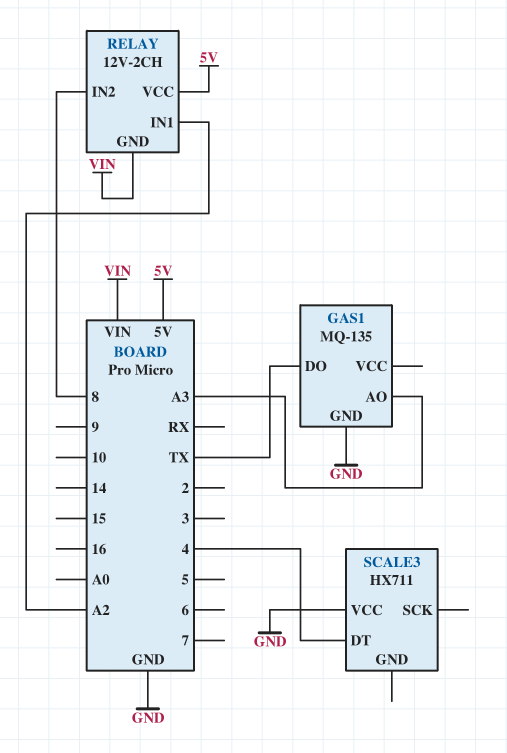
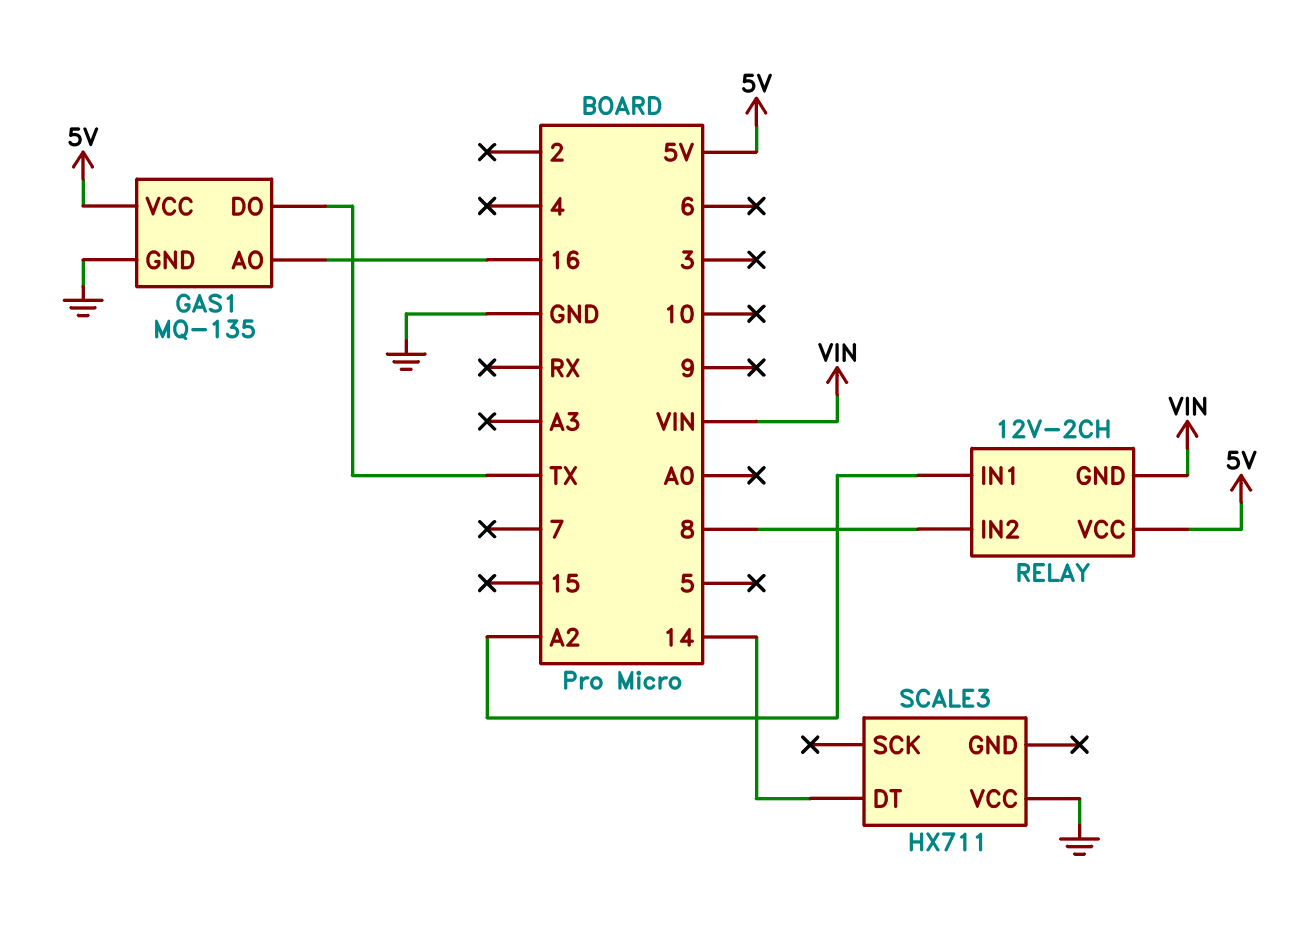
GAS1 pin AO: A3 -> 16
GAS1 pin VCC: none -> 5V
SCALE3 pin DT: 4 -> 14

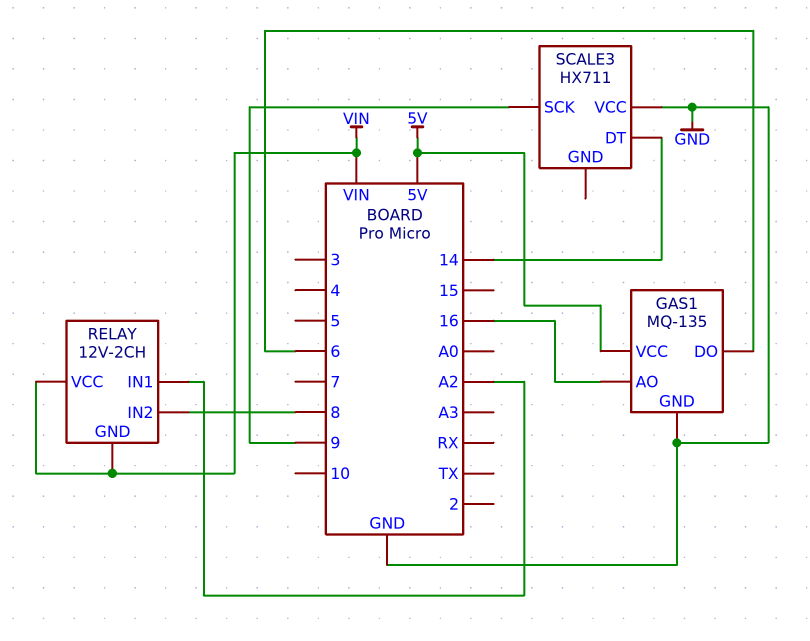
GAS1 pin DO: TX -> 6
RELAY pin VCC: 5V -> VIN
SCALE3 pin SCK: none -> 9

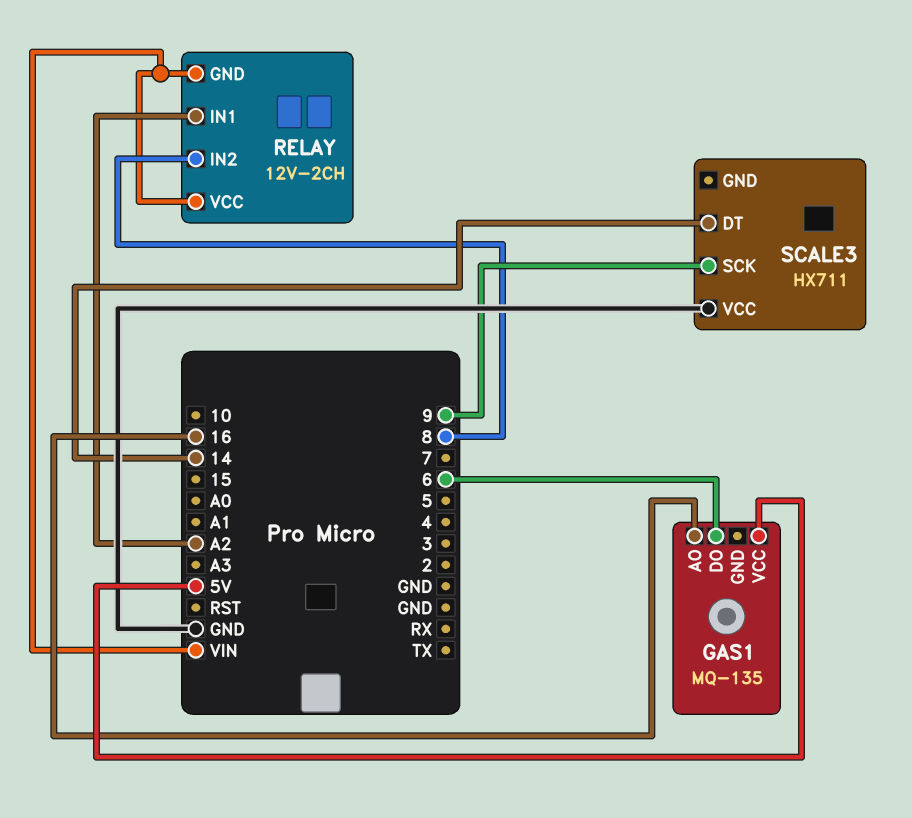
GAS1 pin GND: GND -> none

